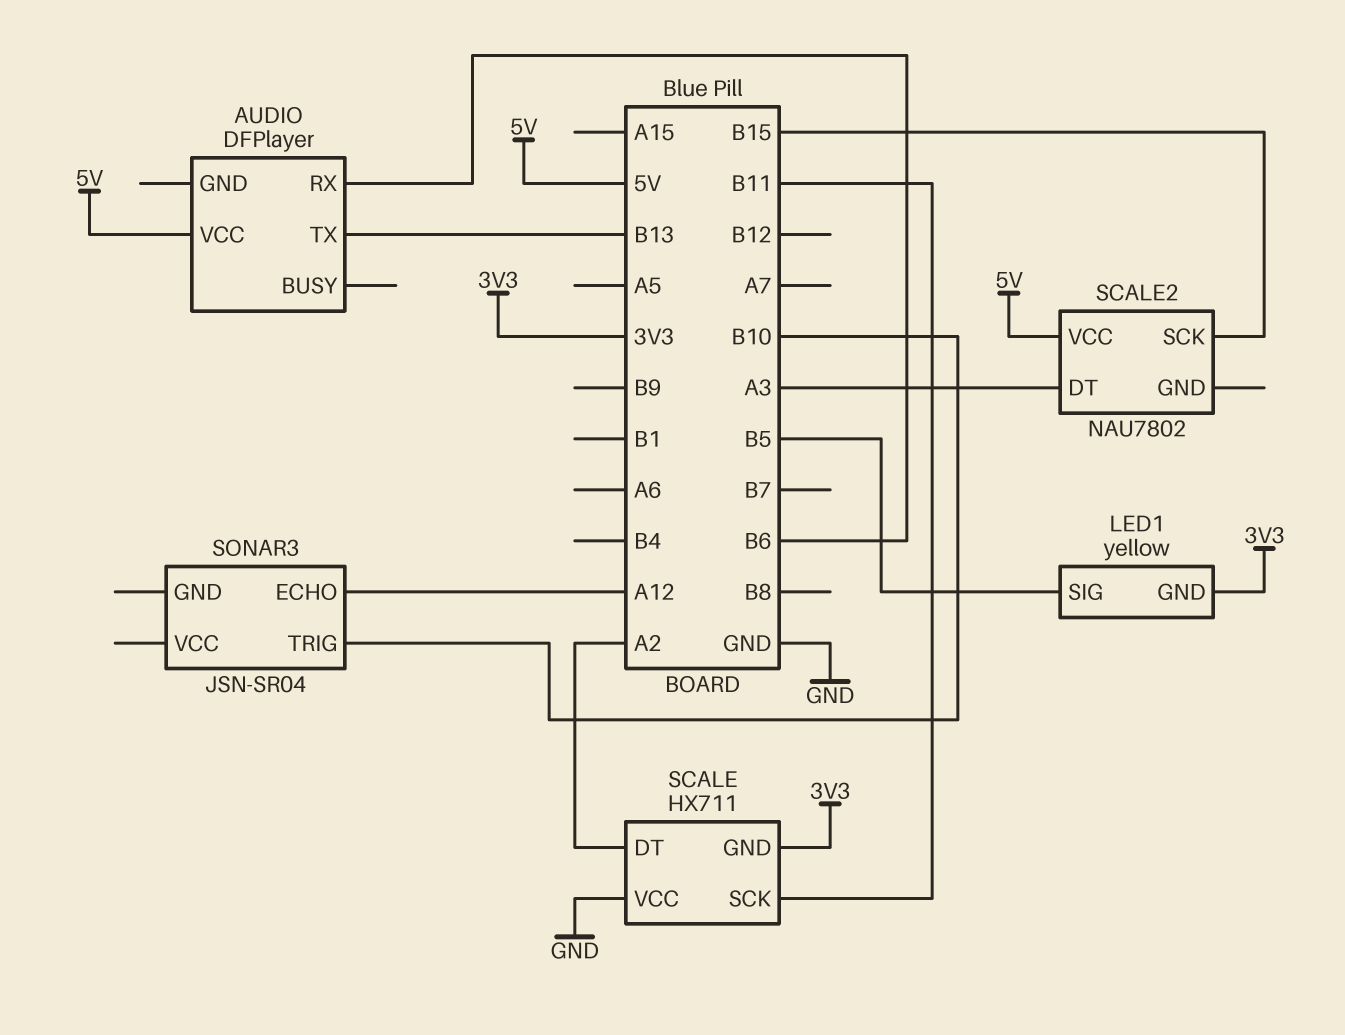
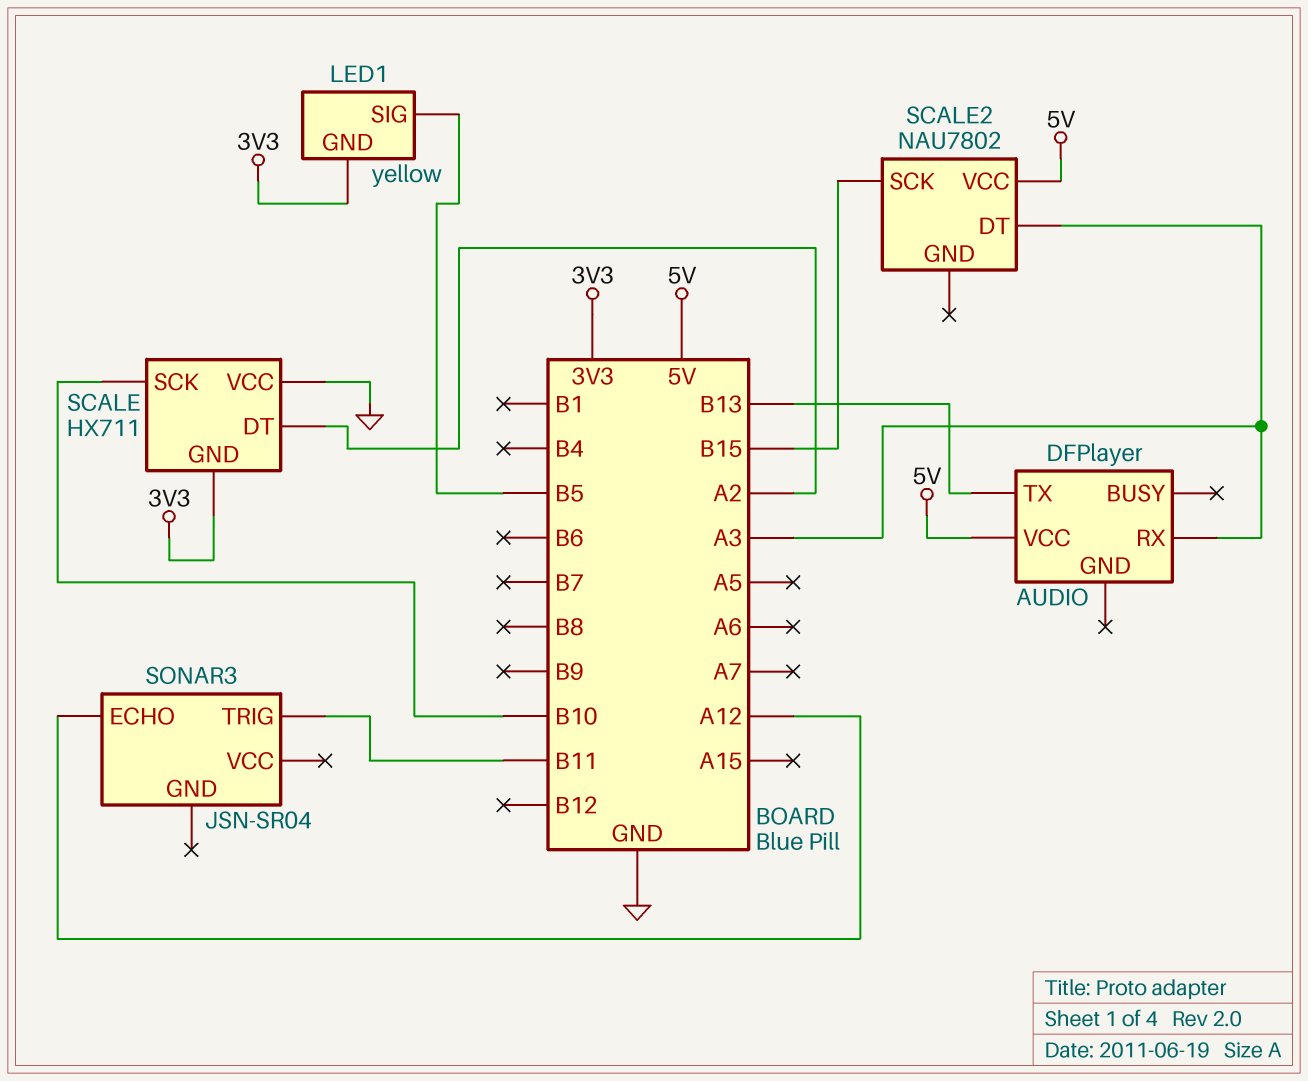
AUDIO pin RX: B6 -> A3
SCALE pin SCK: B11 -> B10
SONAR3 pin TRIG: B10 -> B11

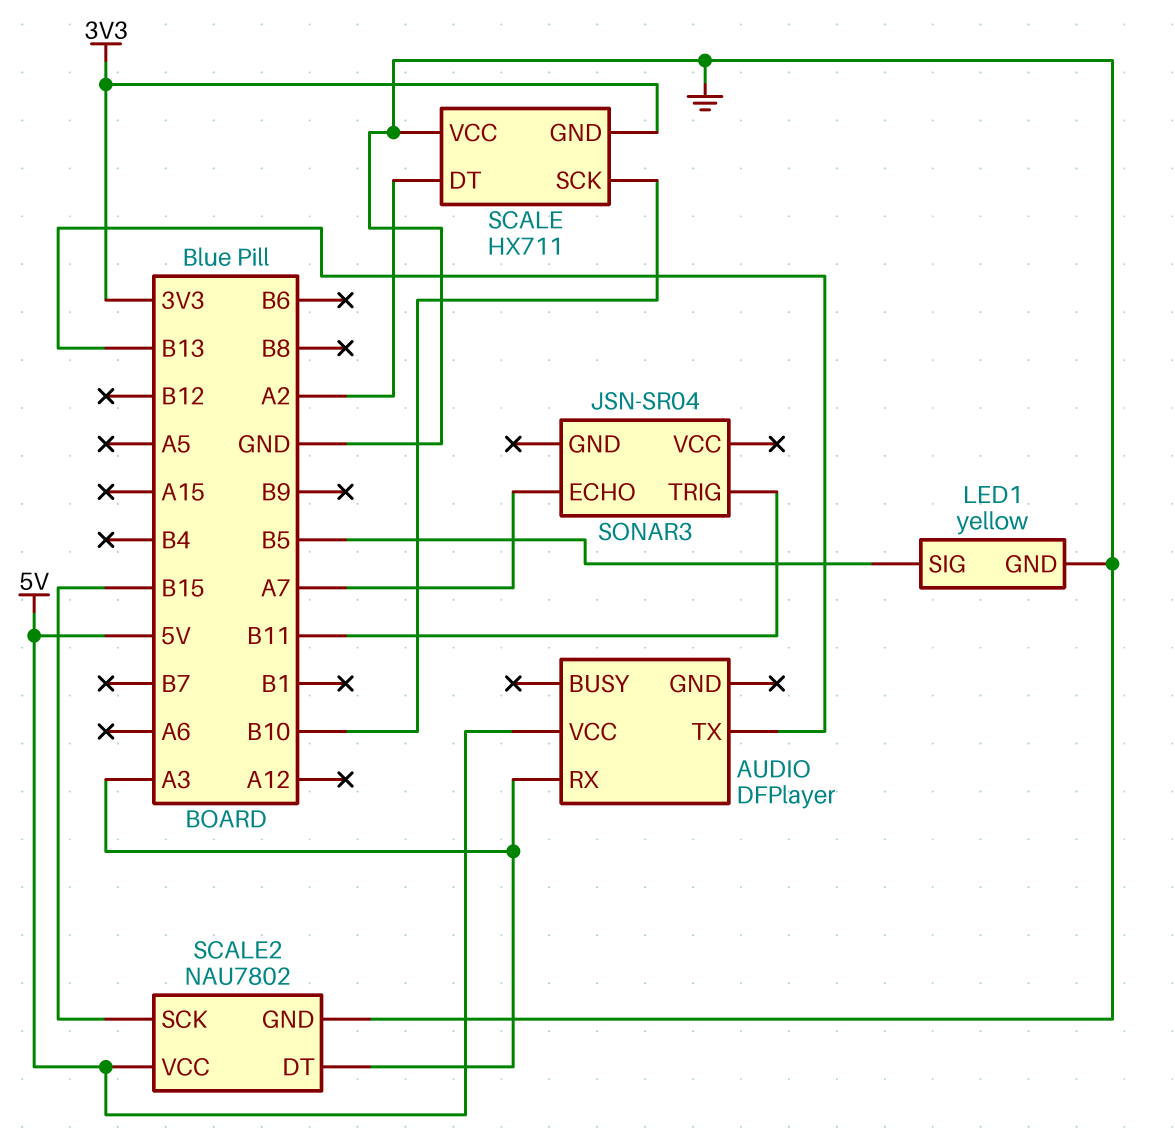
LED1 pin GND: 3V3 -> GND
SCALE2 pin GND: none -> GND
SONAR3 pin ECHO: A12 -> A7

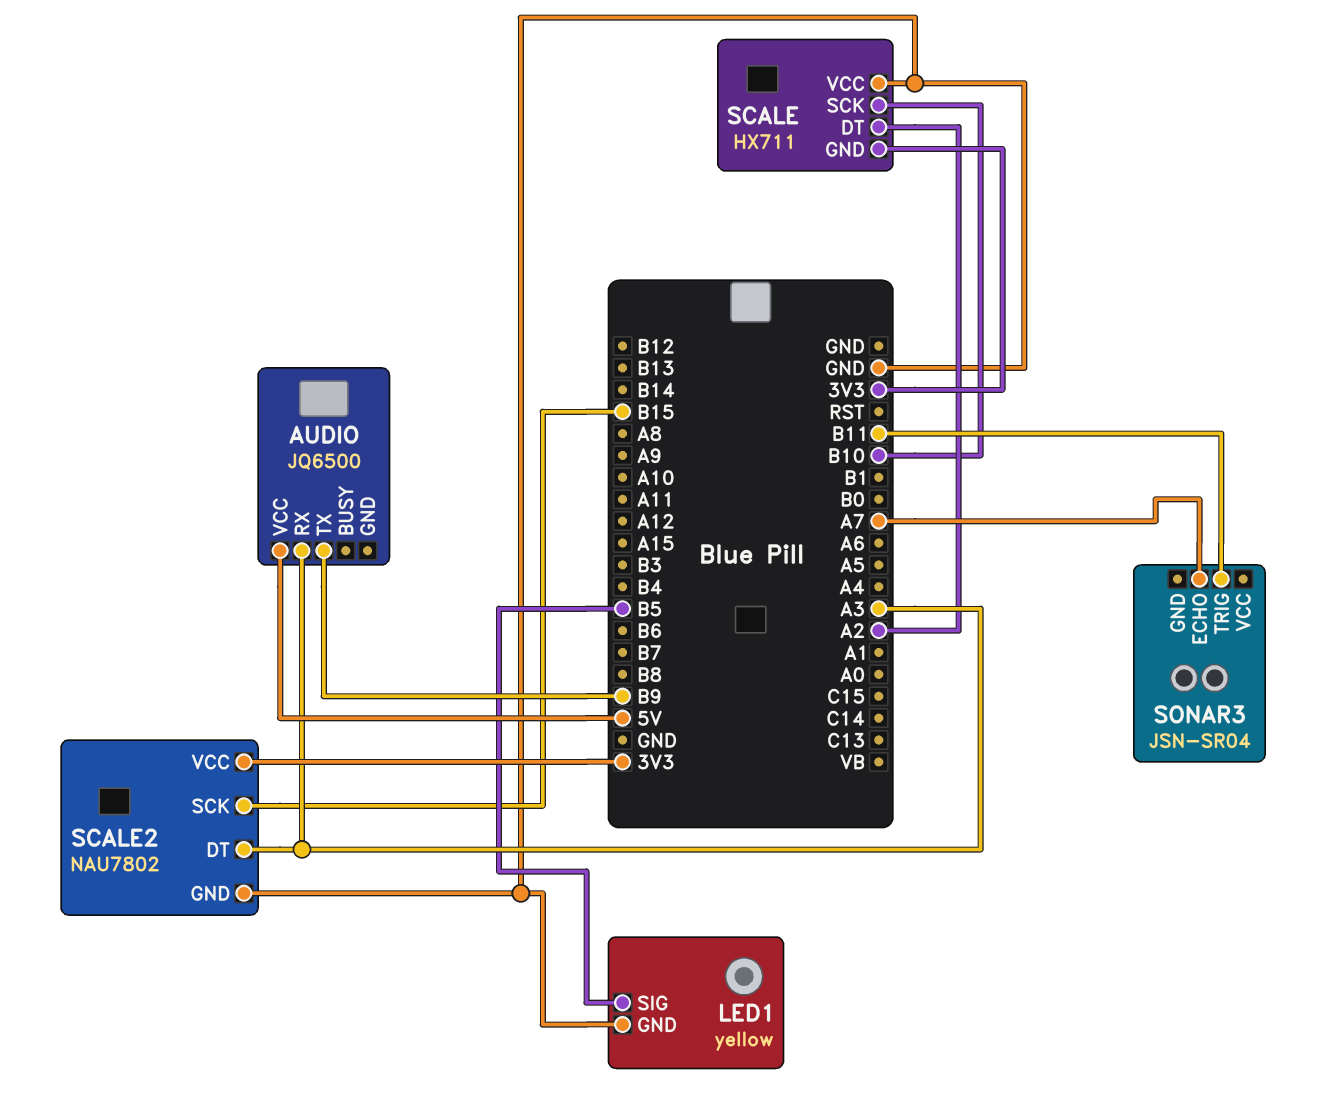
AUDIO: DFPlayer -> JQ6500
AUDIO pin TX: B13 -> B9
SCALE2 pin VCC: 5V -> 3V3

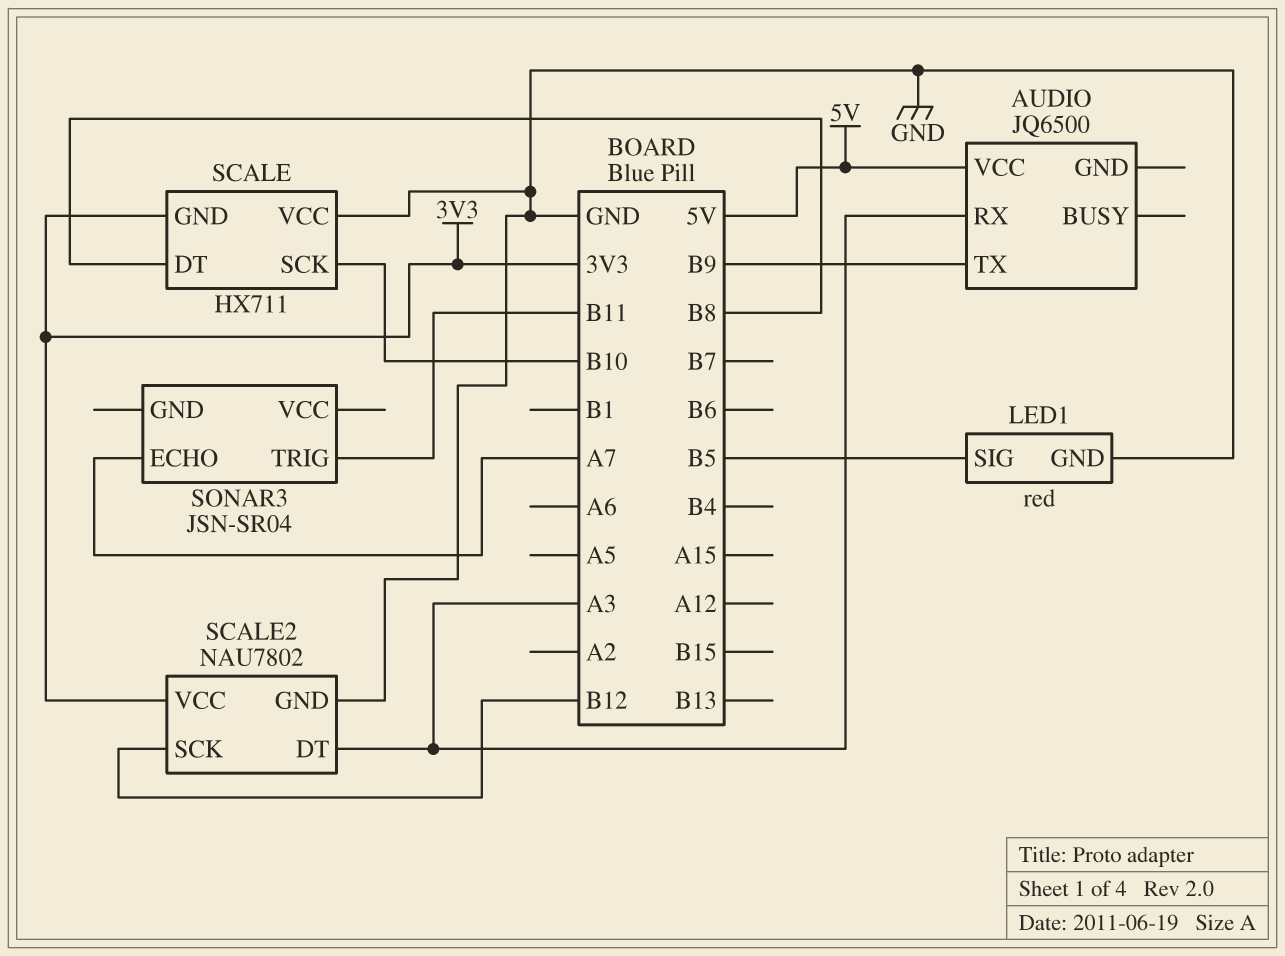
LED1: yellow -> red
SCALE pin DT: A2 -> B8
SCALE2 pin SCK: B15 -> B12

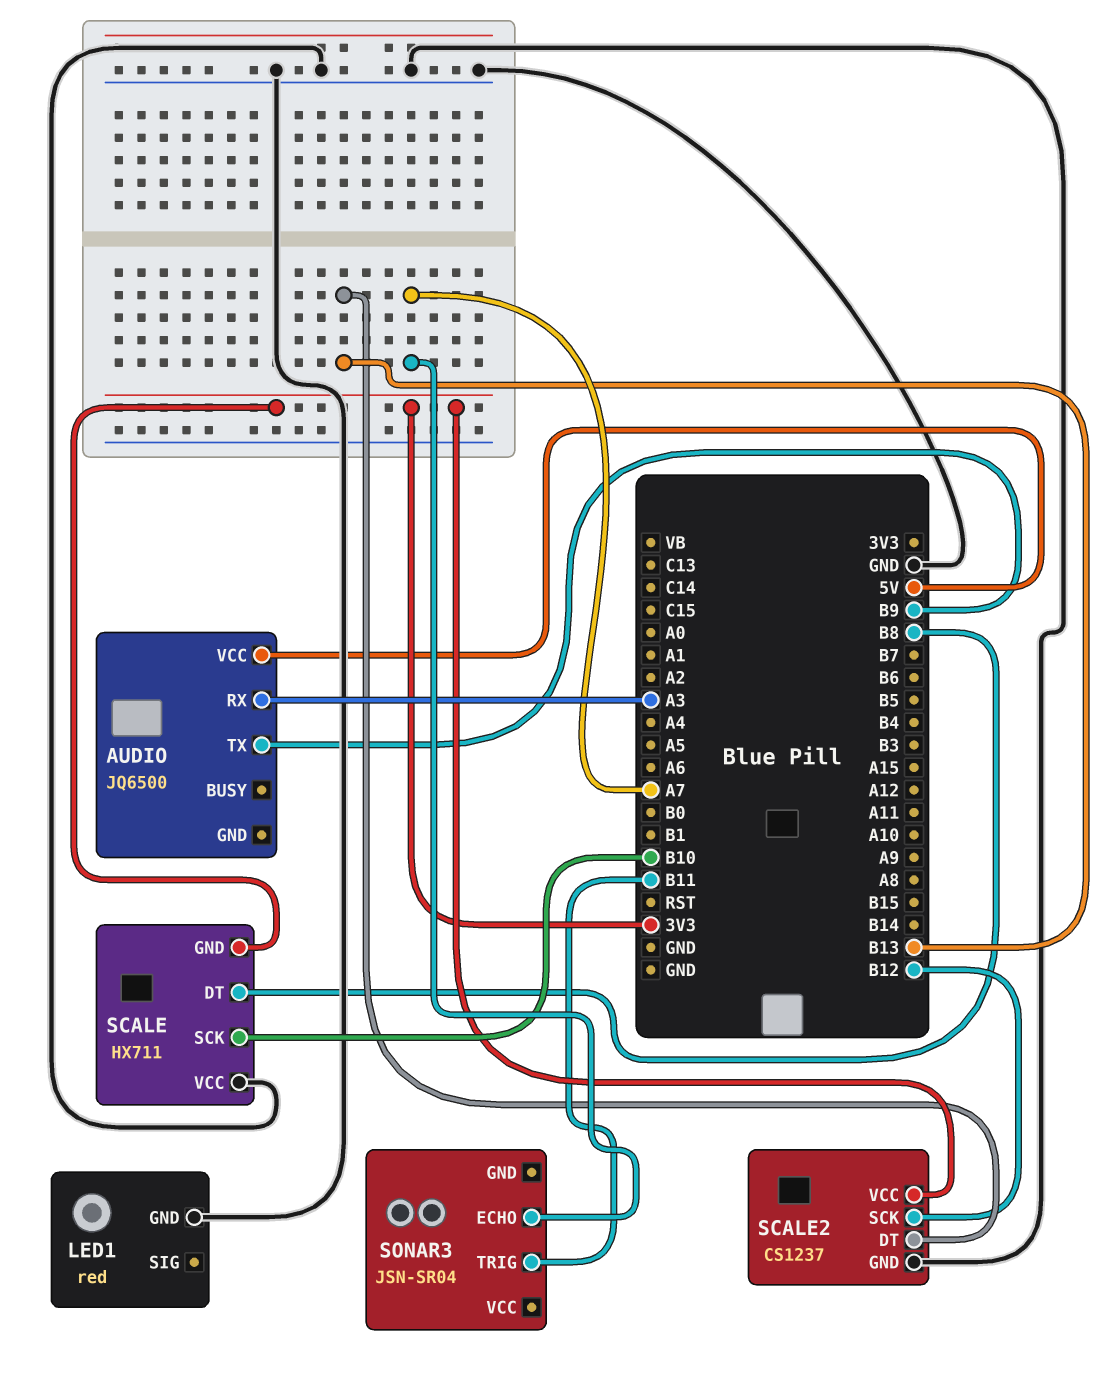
LED1 pin SIG: B5 -> none
SCALE2: NAU7802 -> CS1237
SCALE2 pin DT: A3 -> B13

